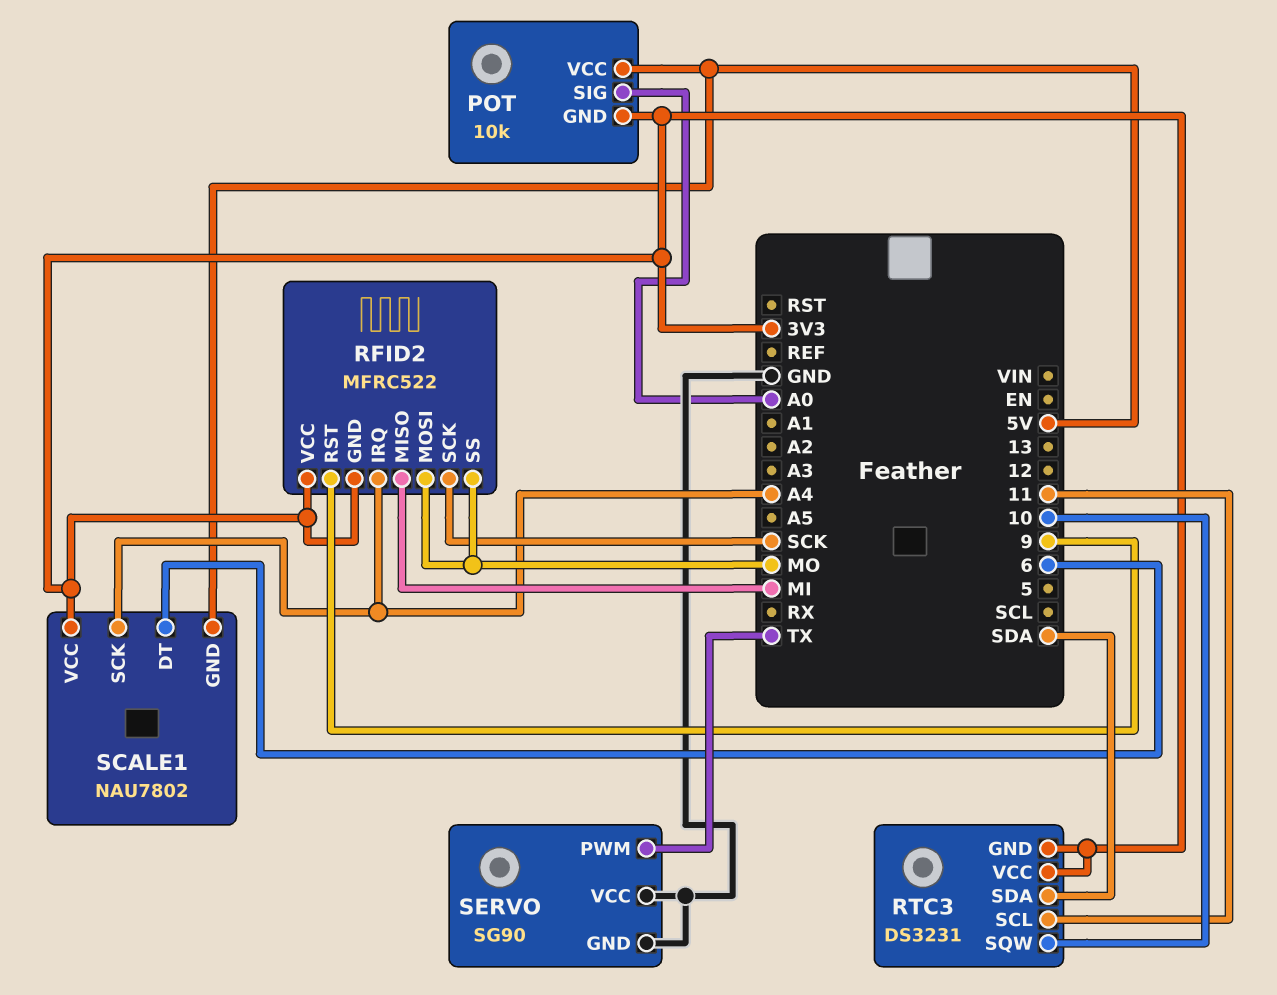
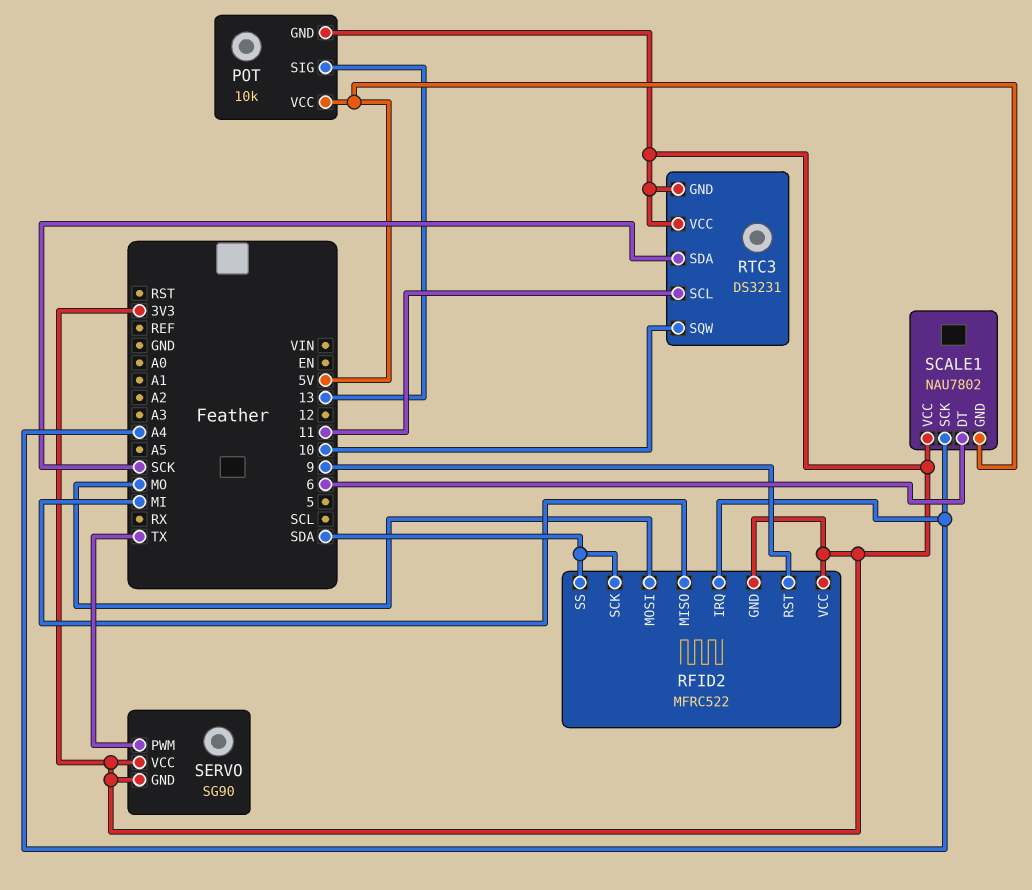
POT pin SIG: A0 -> 13
RFID2 pin SCK: SCK -> SDA
RFID2 pin SS: MO -> SDA
RTC3 pin SDA: SDA -> SCK
SERVO pin GND: GND -> 3V3
SERVO pin VCC: GND -> 3V3

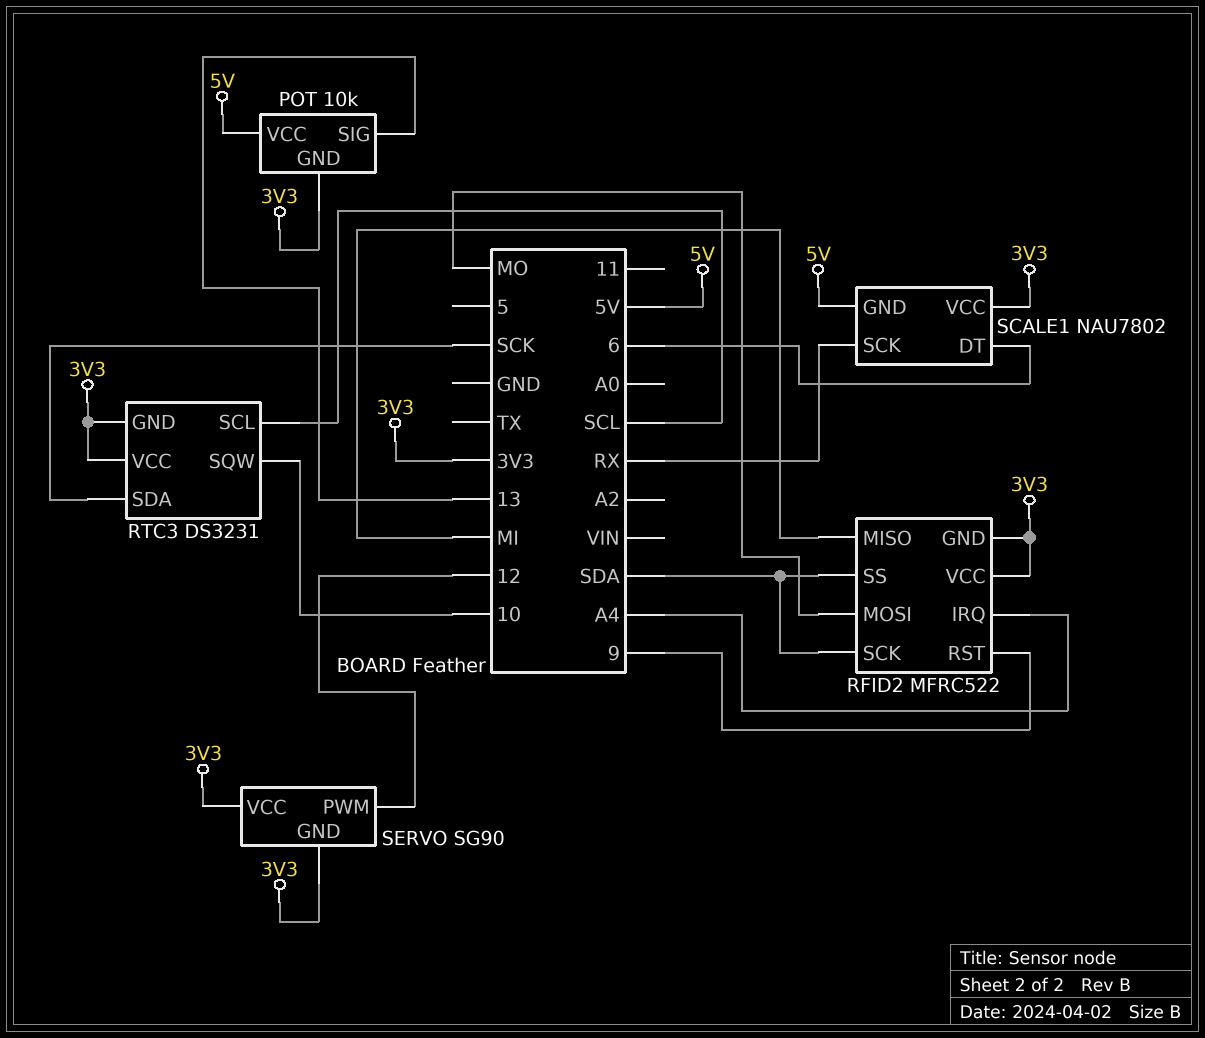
RTC3 pin SCL: 11 -> SCL
SCALE1 pin SCK: A4 -> RX
SERVO pin PWM: TX -> 12

